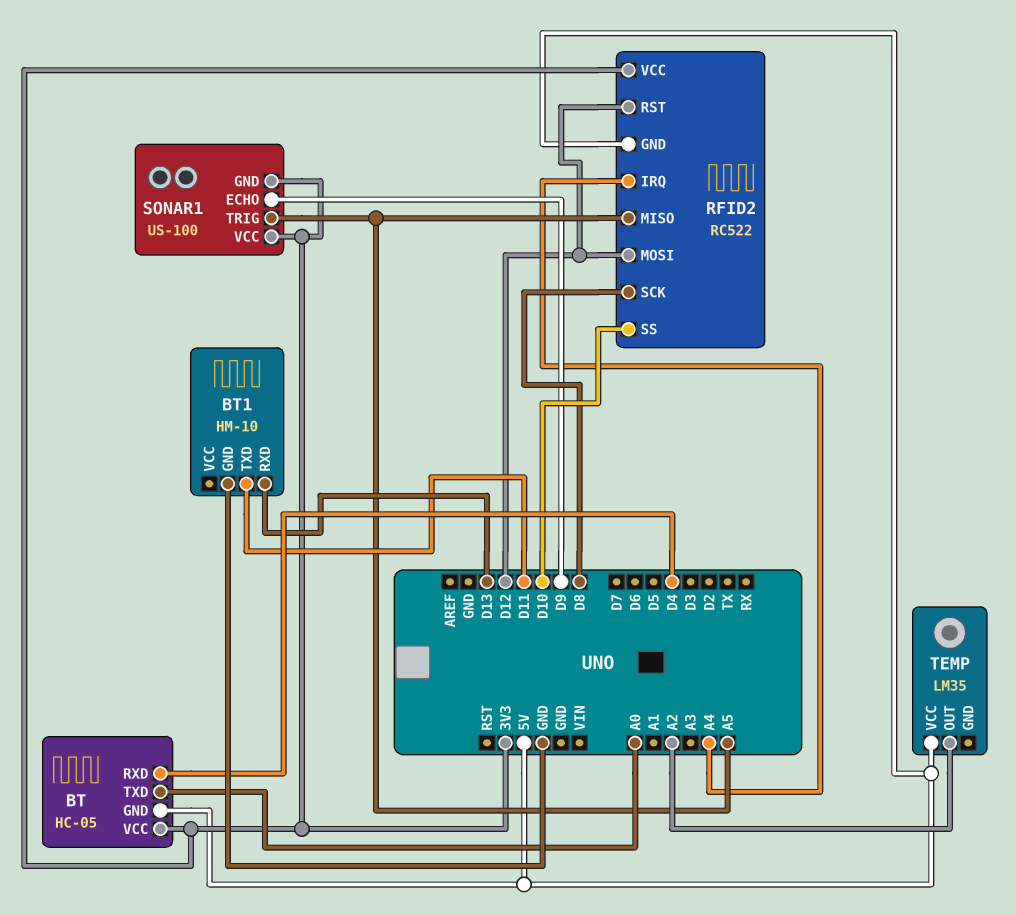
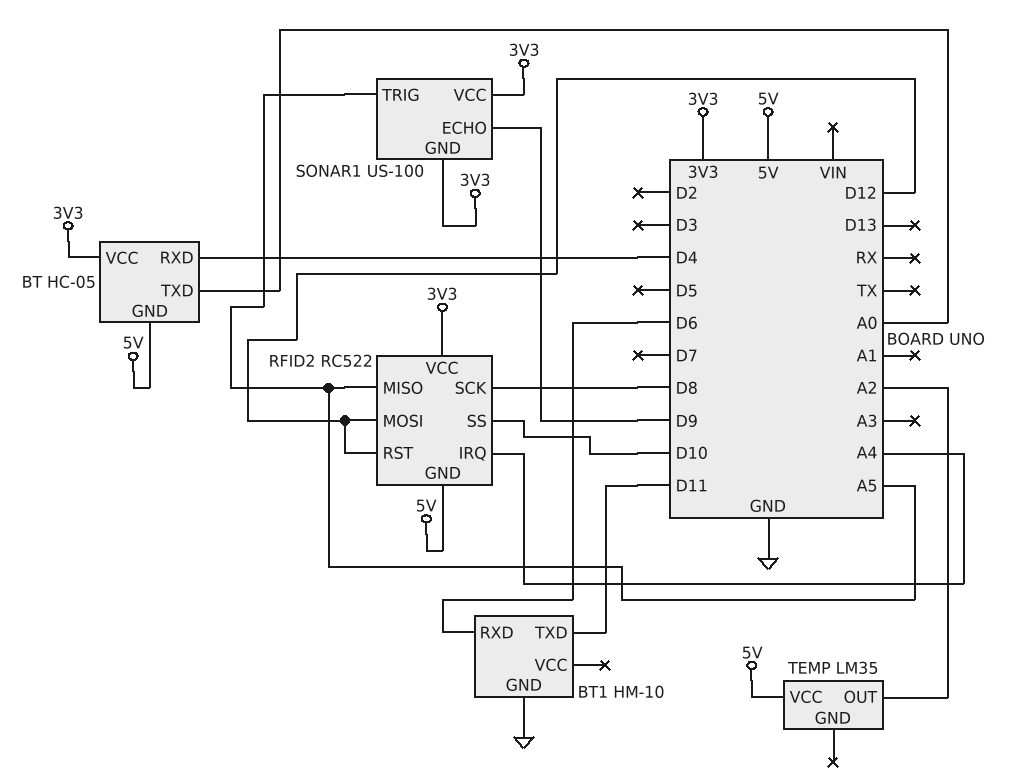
BT1 pin RXD: D13 -> D6

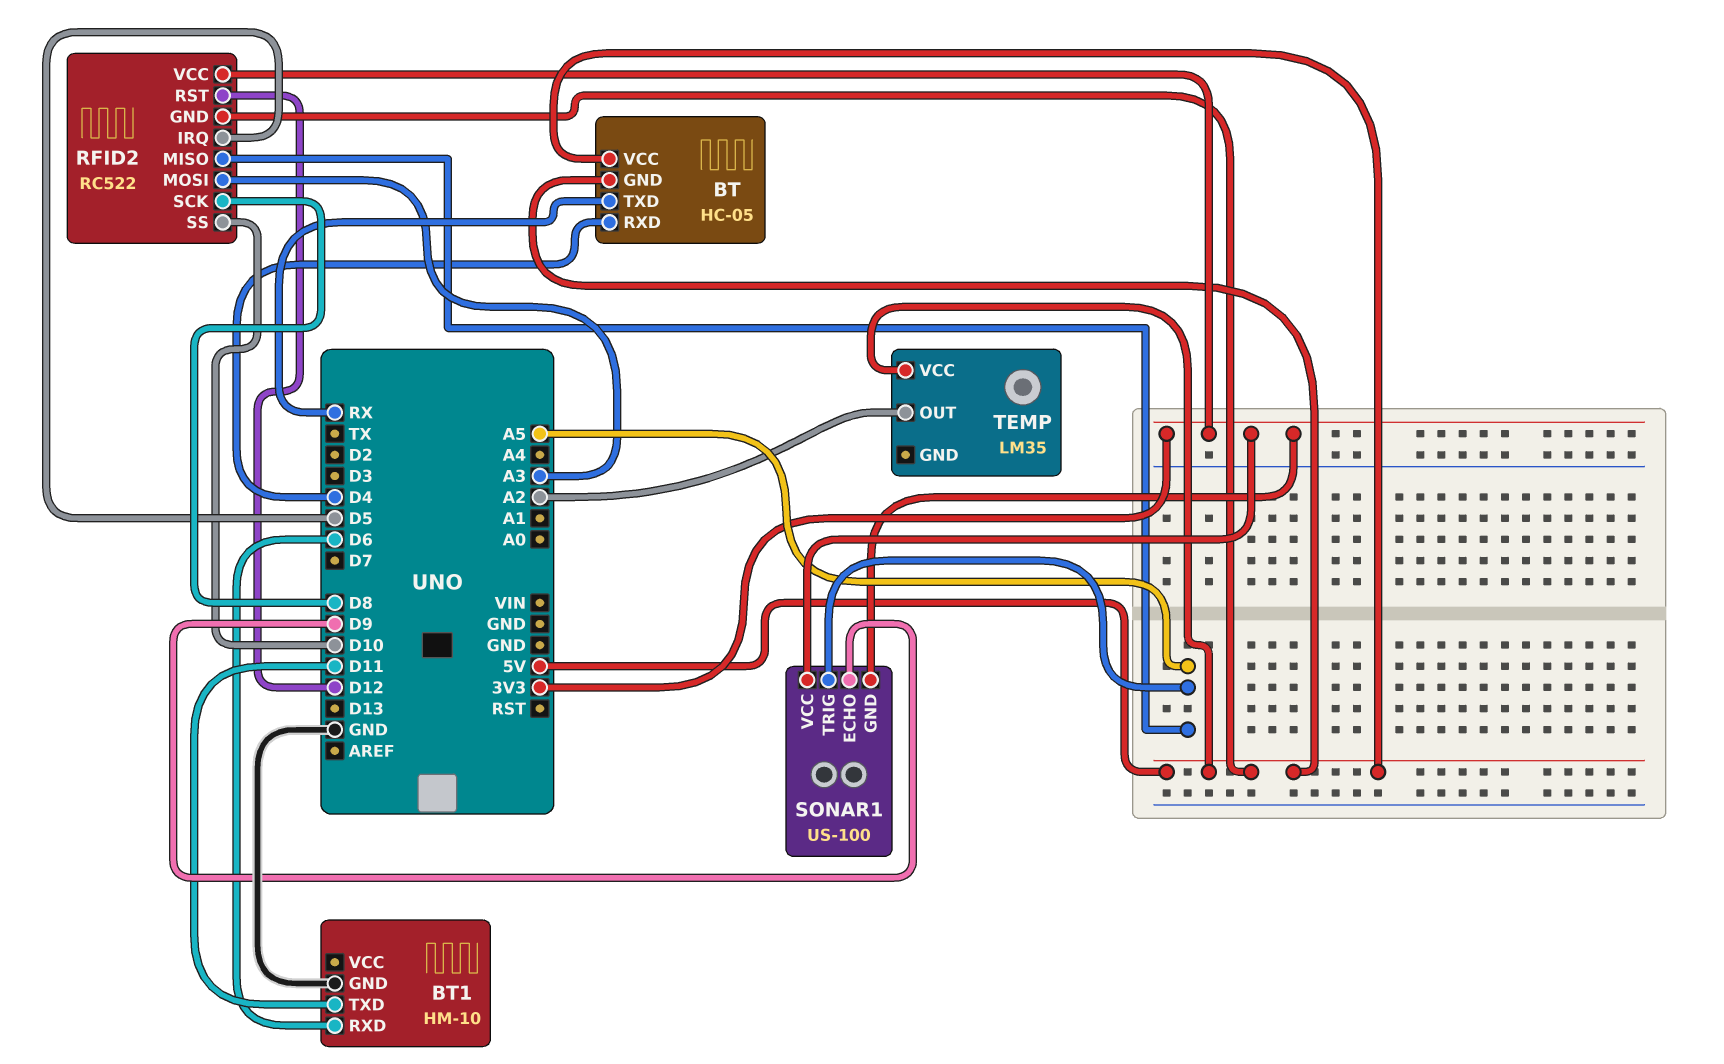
BT pin TXD: A0 -> RX
BT pin VCC: 3V3 -> 5V
RFID2 pin IRQ: A4 -> D5
RFID2 pin MOSI: D12 -> A3

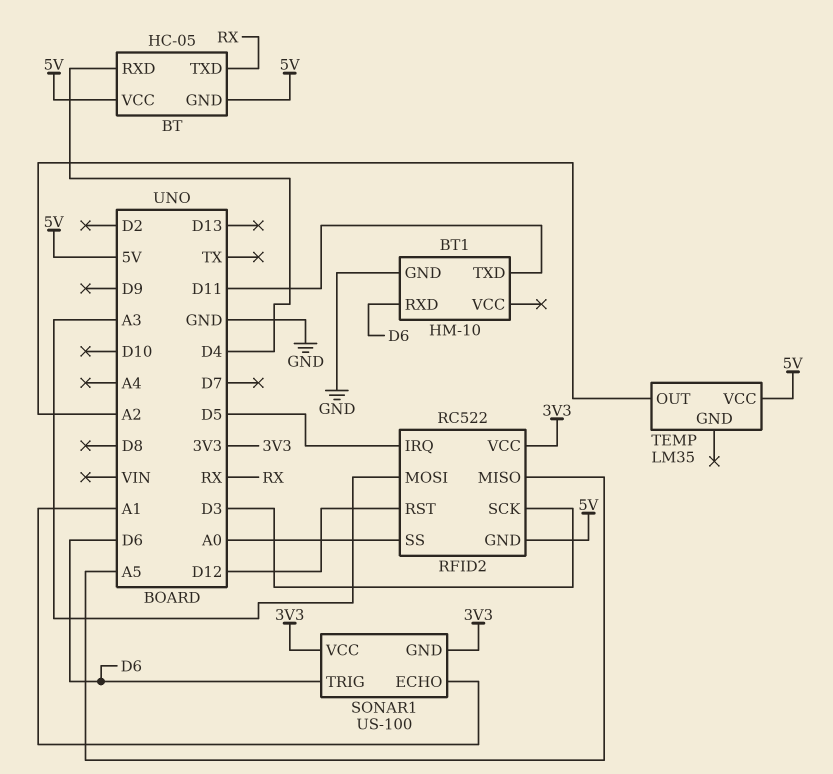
RFID2 pin SCK: D8 -> D3
RFID2 pin SS: D10 -> A0
SONAR1 pin ECHO: D9 -> A1
SONAR1 pin TRIG: A5 -> D6

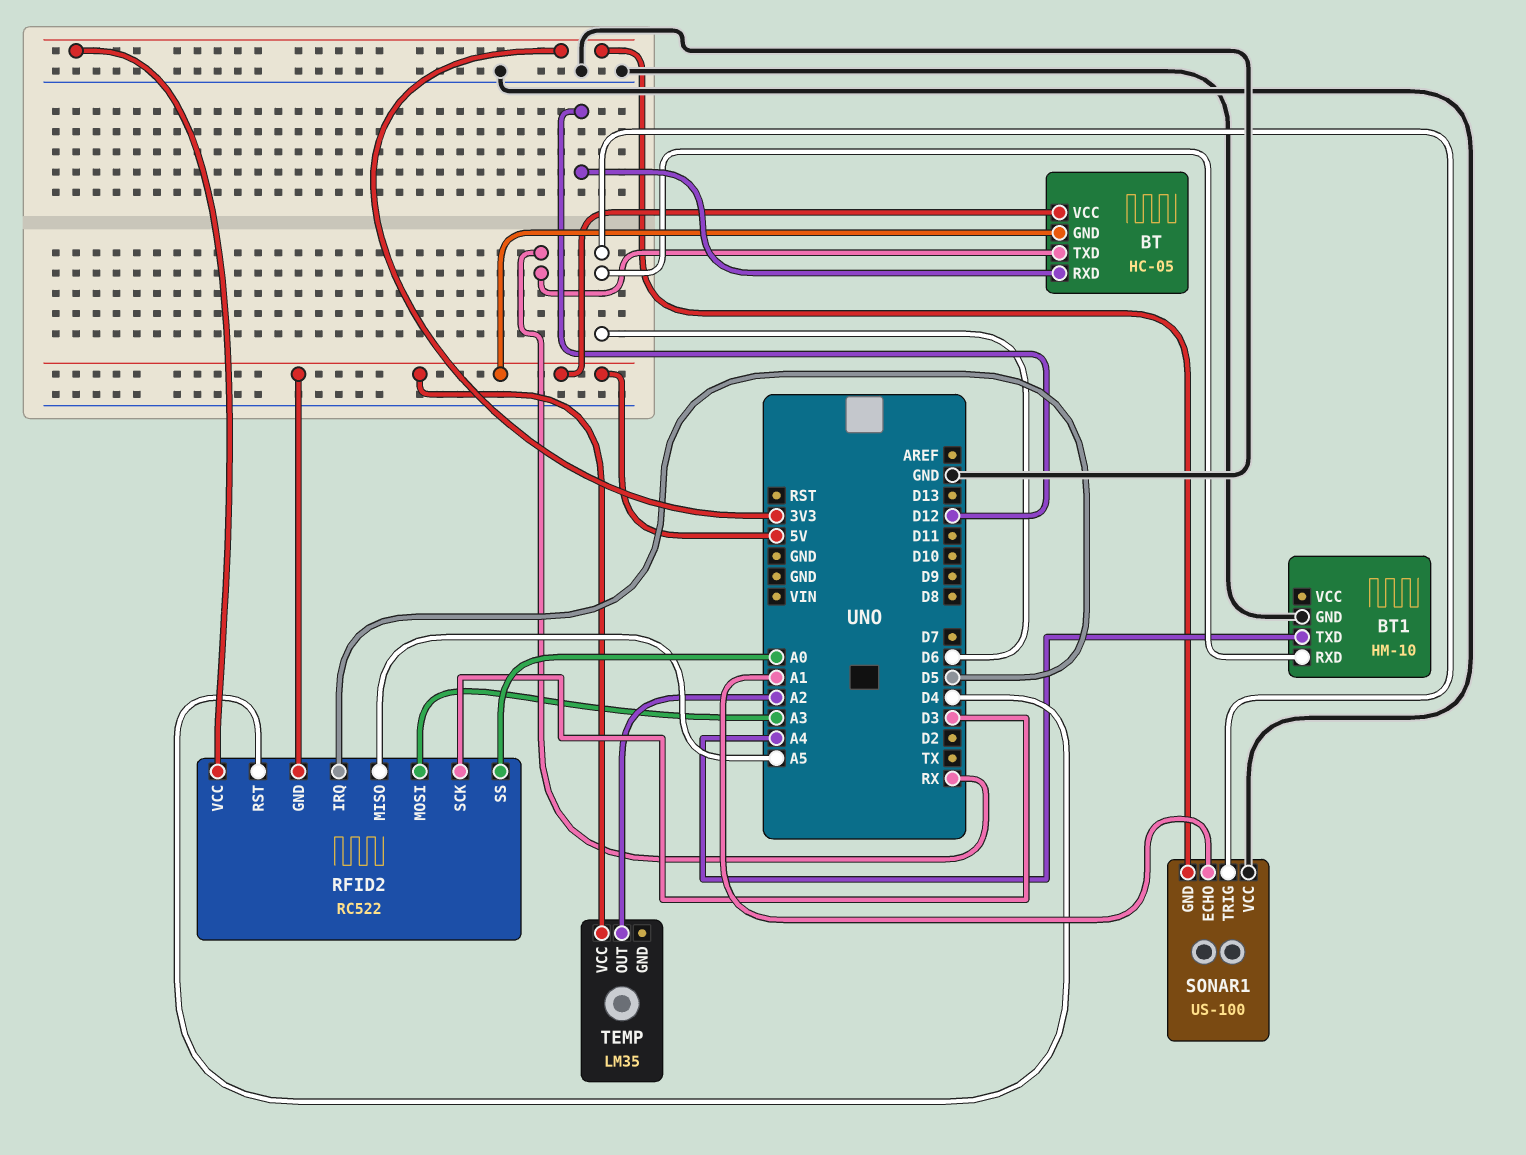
BT pin RXD: D4 -> D12
BT1 pin TXD: D11 -> A4
RFID2 pin RST: D12 -> D4
SONAR1 pin VCC: 3V3 -> GND

